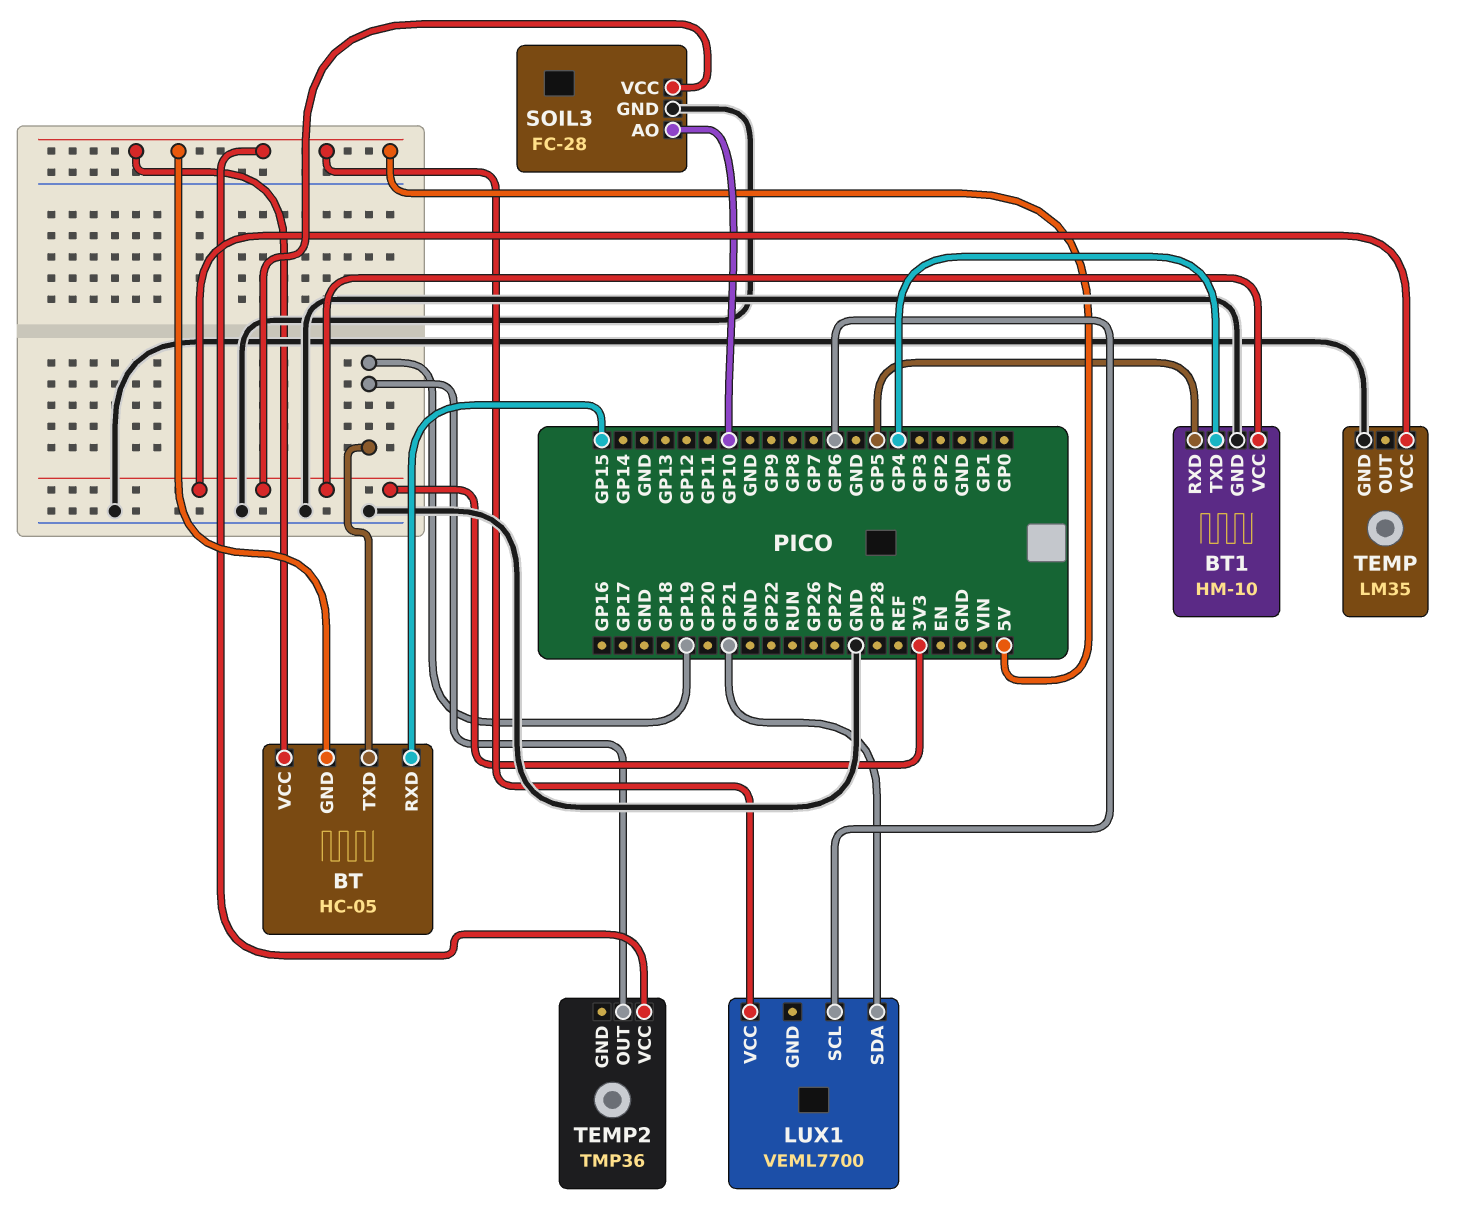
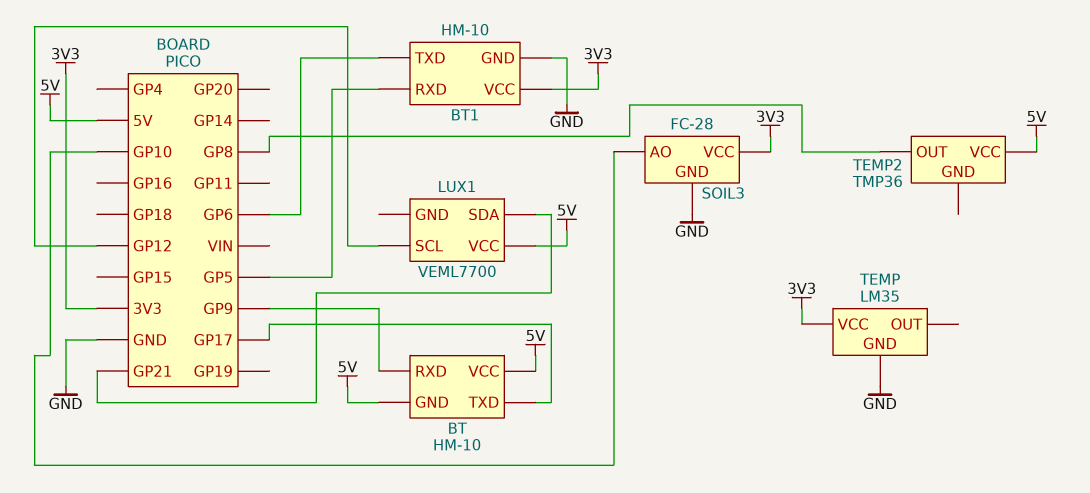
BT: HC-05 -> HM-10
BT pin RXD: GP15 -> GP9
BT pin TXD: GP19 -> GP17
BT1 pin TXD: GP4 -> GP6
LUX1 pin SCL: GP6 -> GP12
TEMP2 pin OUT: GP19 -> GP8

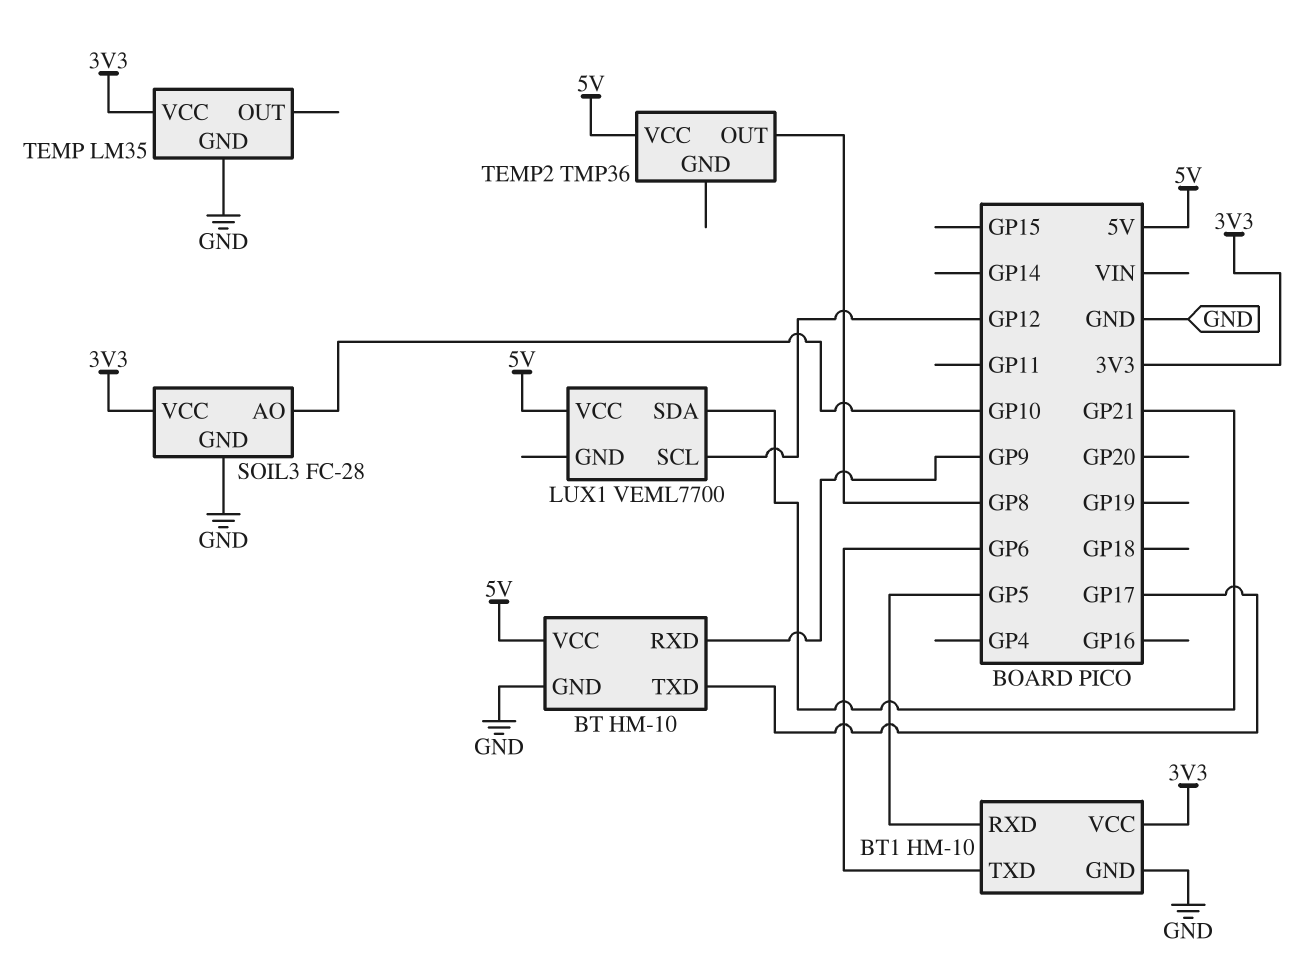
BT pin GND: 5V -> GND

